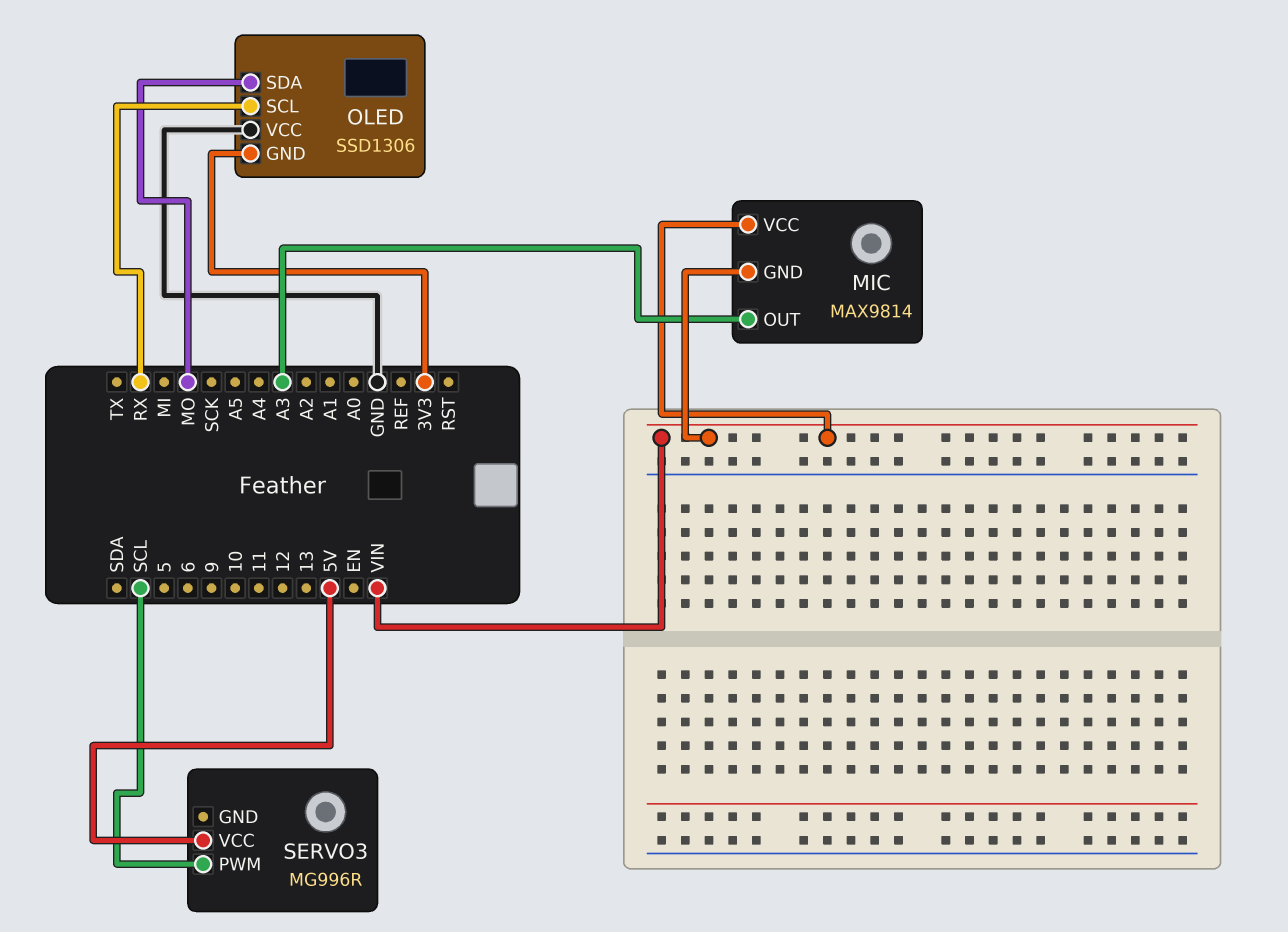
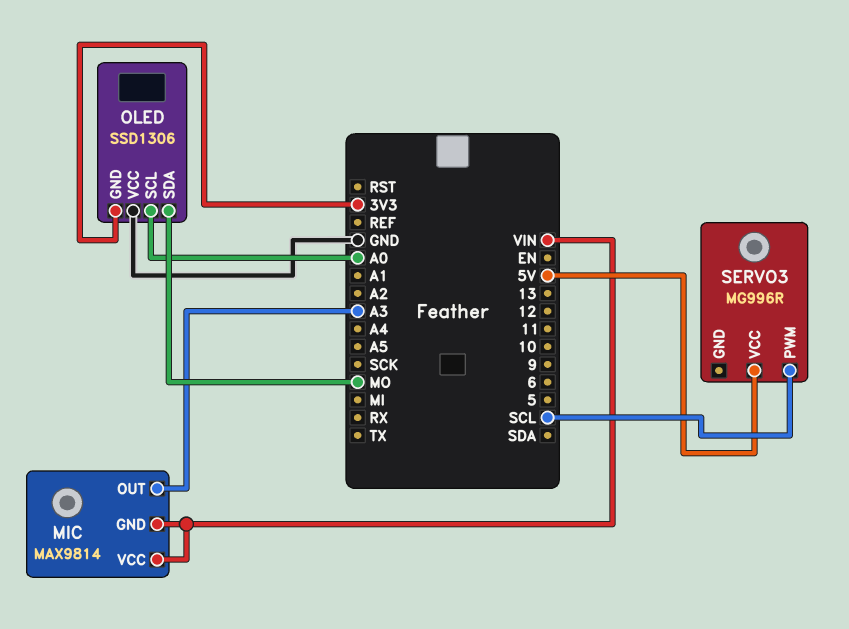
OLED pin SCL: RX -> A0

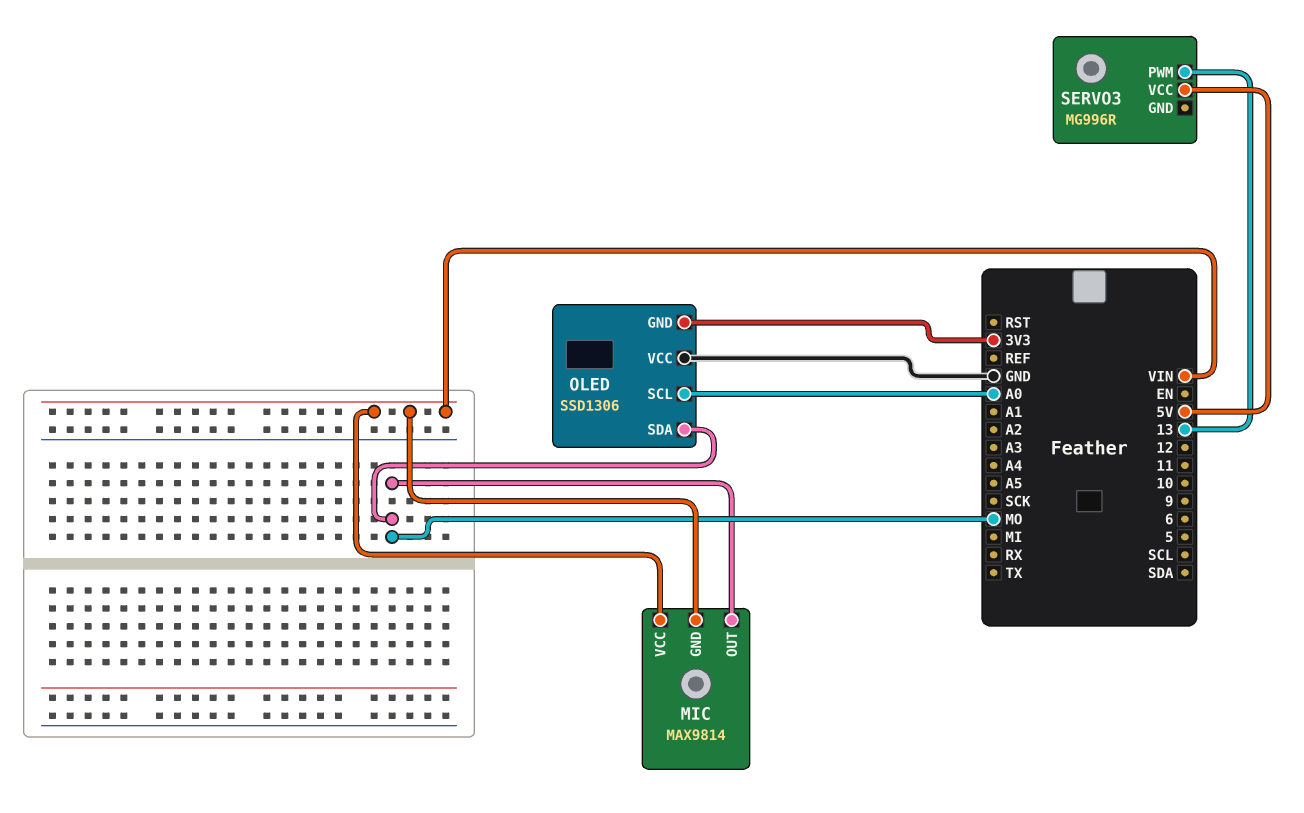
MIC pin OUT: A3 -> MO
SERVO3 pin PWM: SCL -> 13

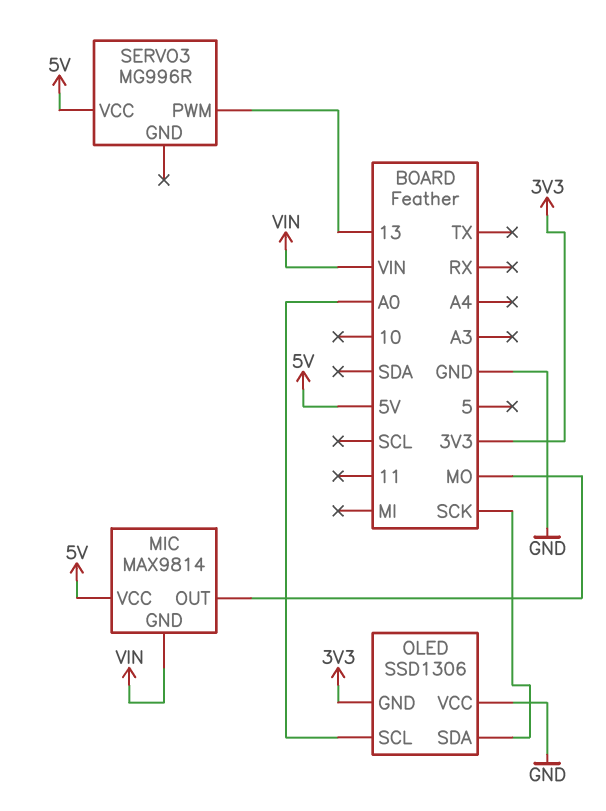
MIC pin VCC: VIN -> 5V
OLED pin SDA: MO -> SCK

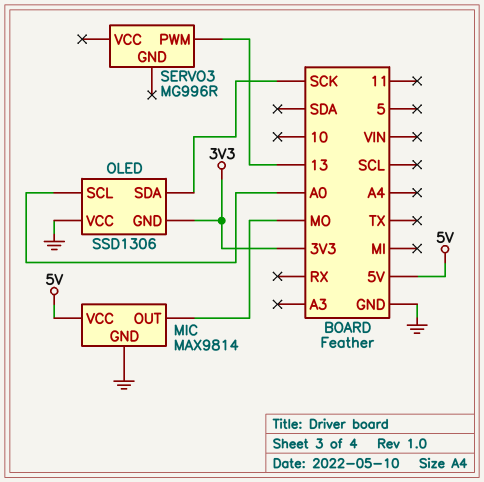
MIC pin GND: VIN -> GND
SERVO3 pin VCC: 5V -> none

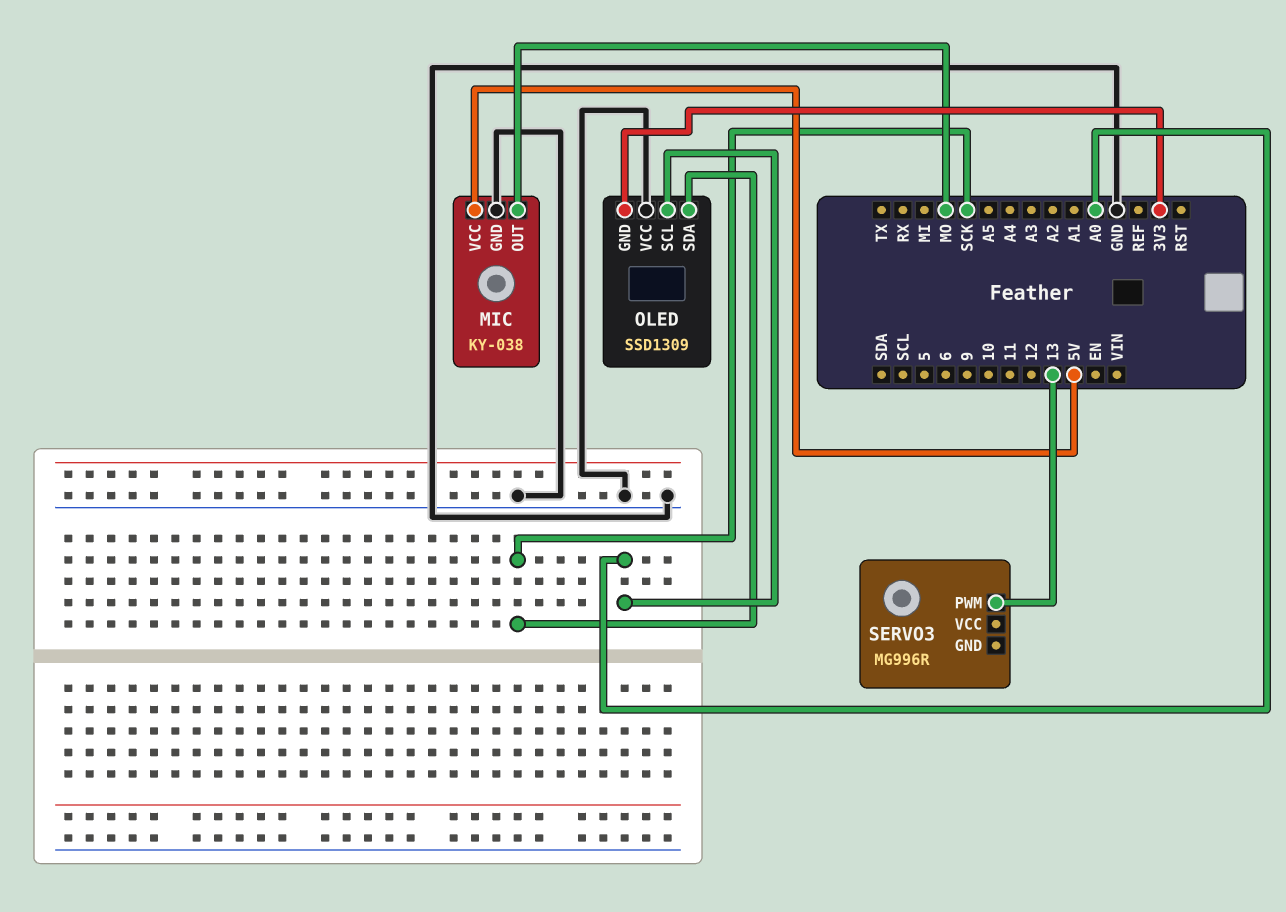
MIC: MAX9814 -> KY-038
OLED: SSD1306 -> SSD1309

